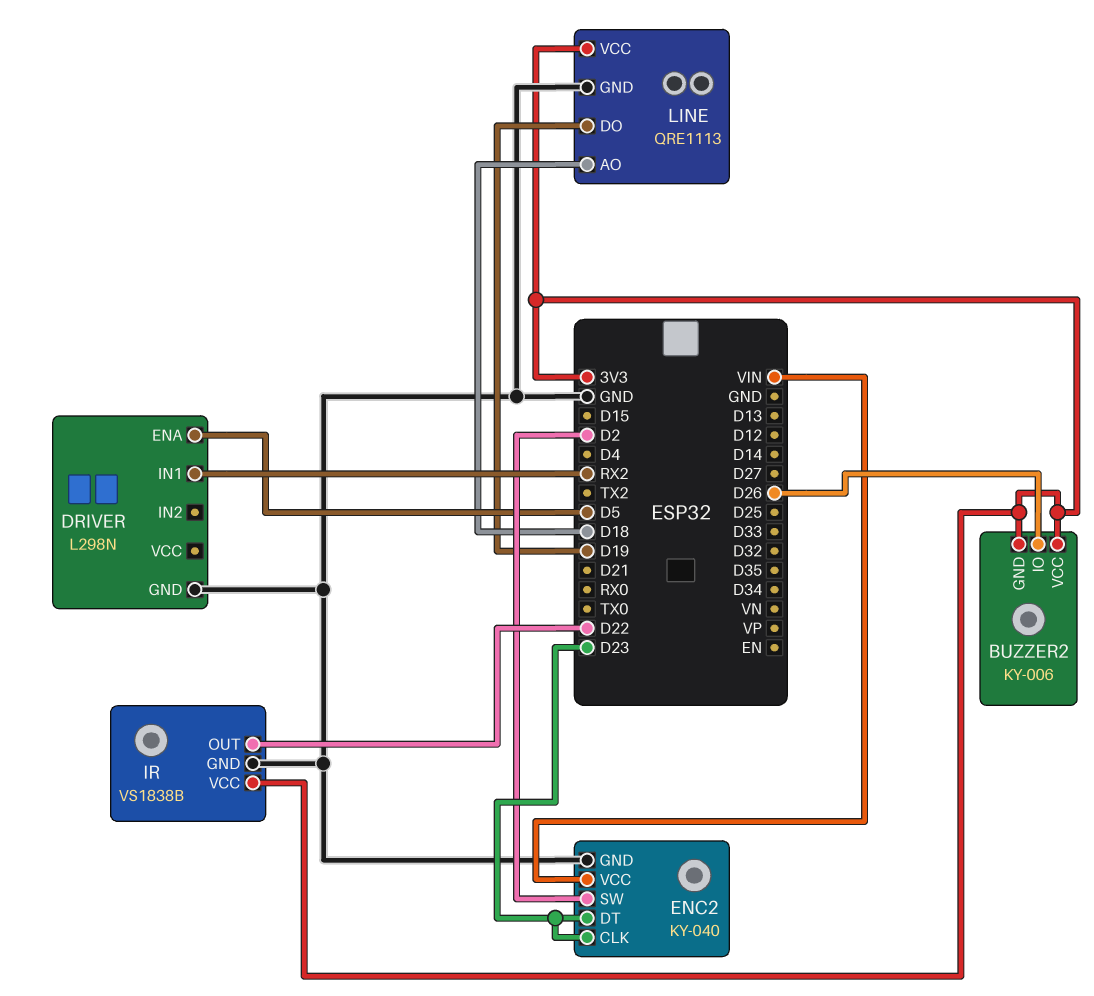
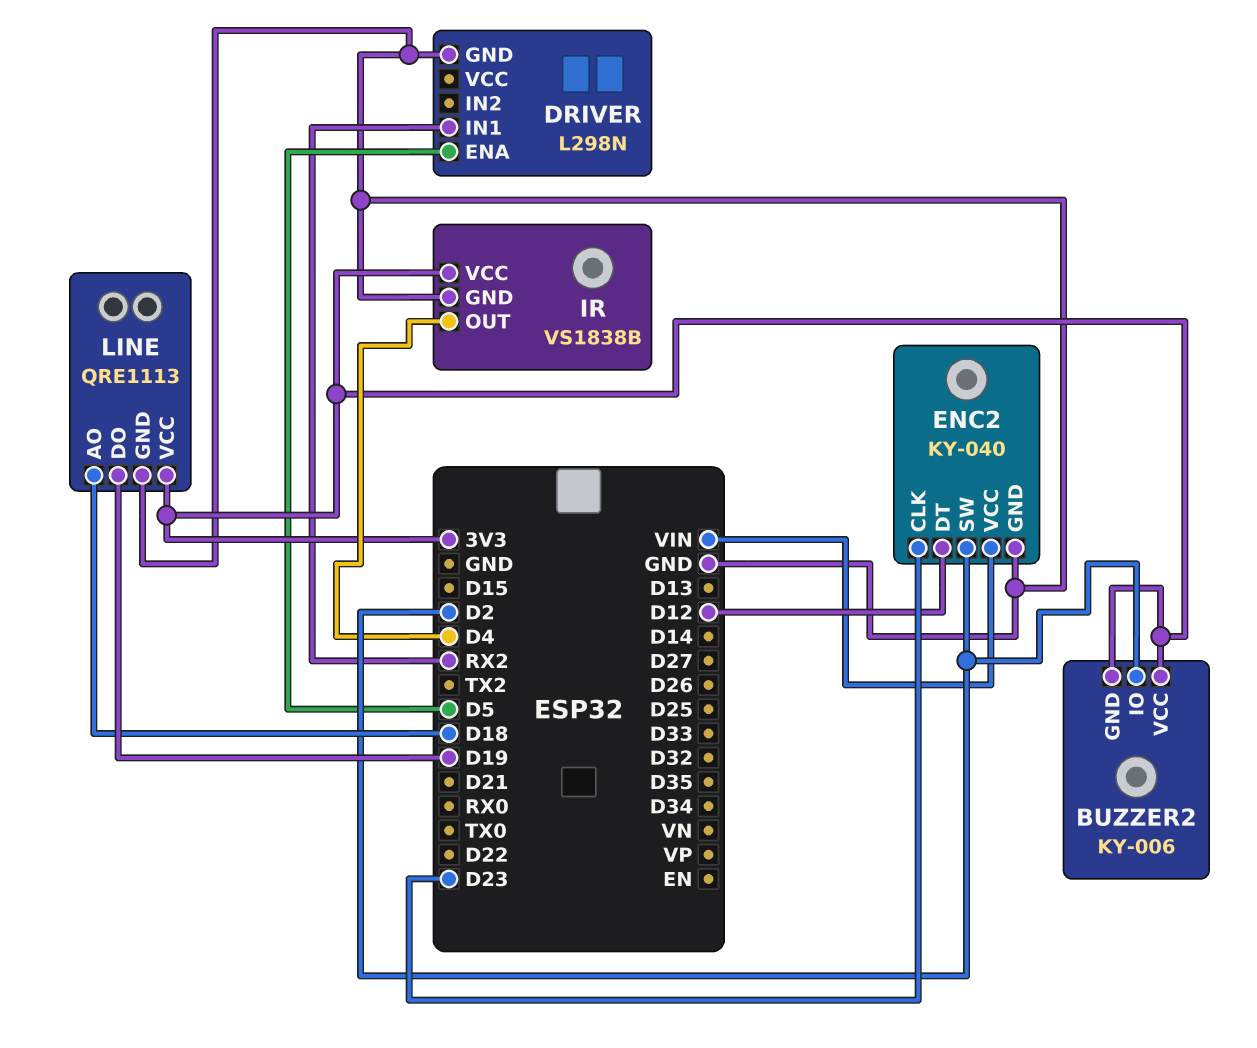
BUZZER2 pin IO: D26 -> D2
ENC2 pin DT: D23 -> D12
IR pin OUT: D22 -> D4

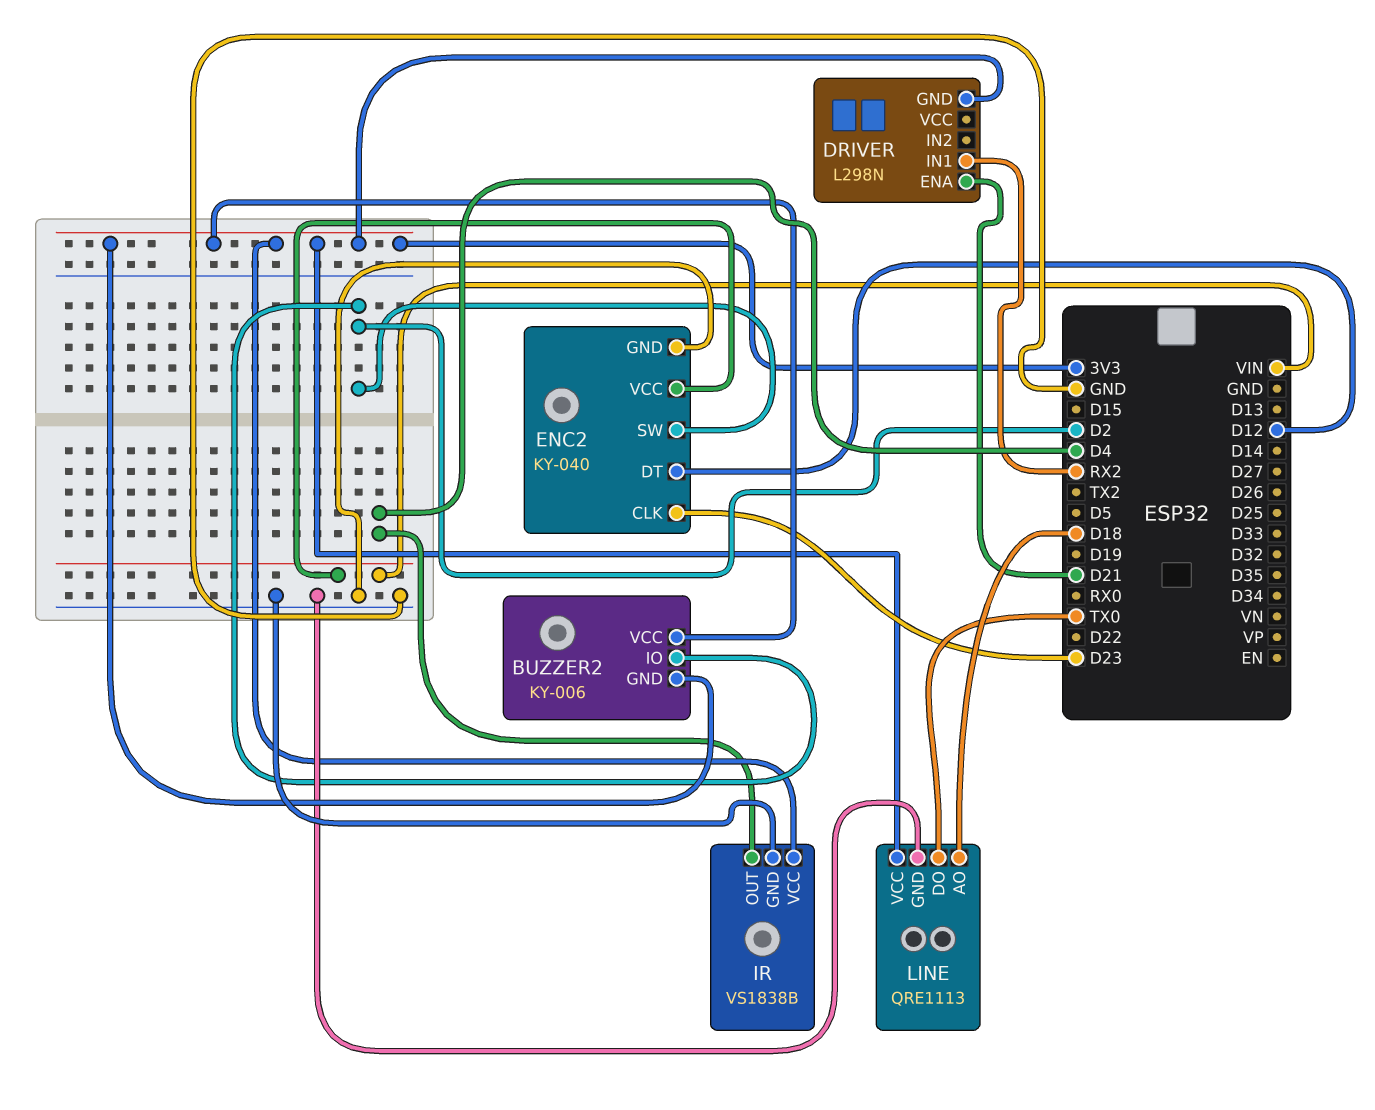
DRIVER pin ENA: D5 -> D21
DRIVER pin GND: GND -> 3V3
LINE pin DO: D19 -> TX0

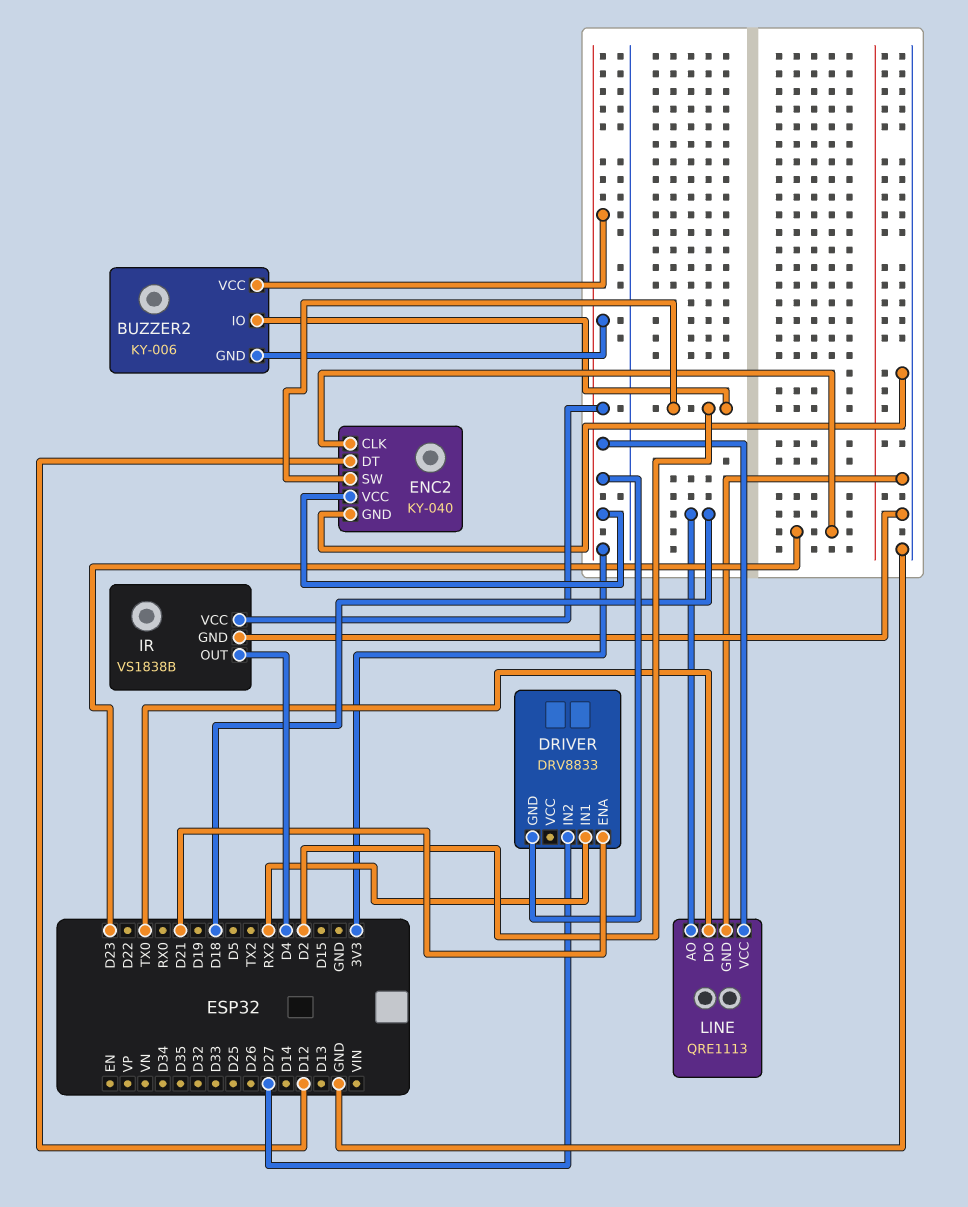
DRIVER: L298N -> DRV8833
DRIVER pin IN2: none -> D27
ENC2 pin VCC: VIN -> 3V3

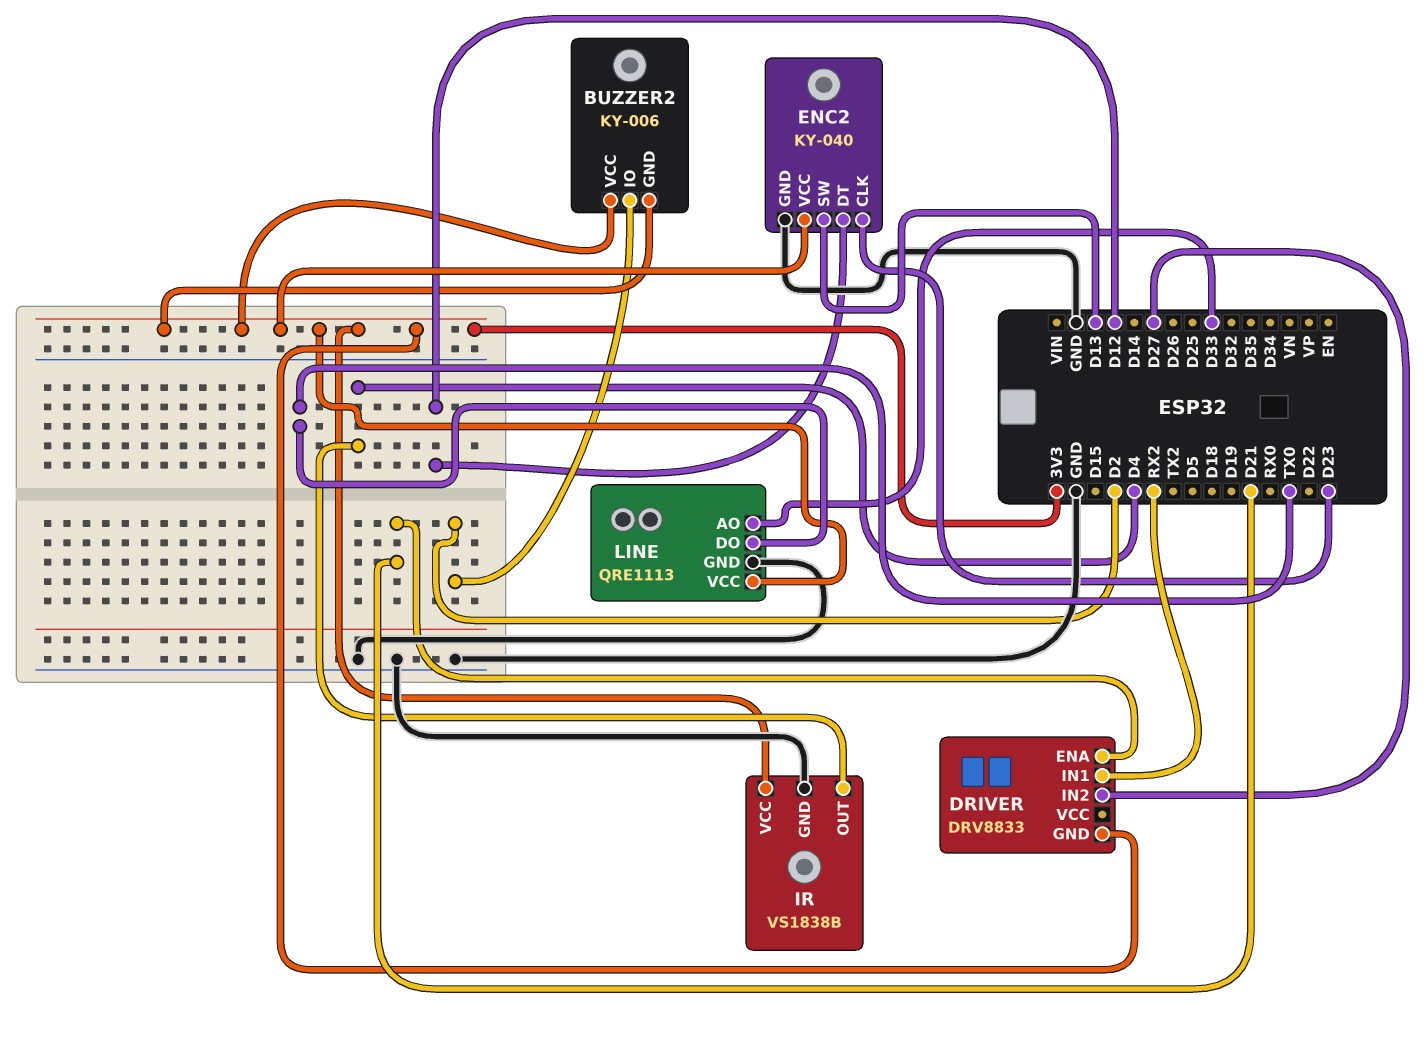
ENC2 pin SW: D2 -> D13
LINE pin AO: D18 -> D33

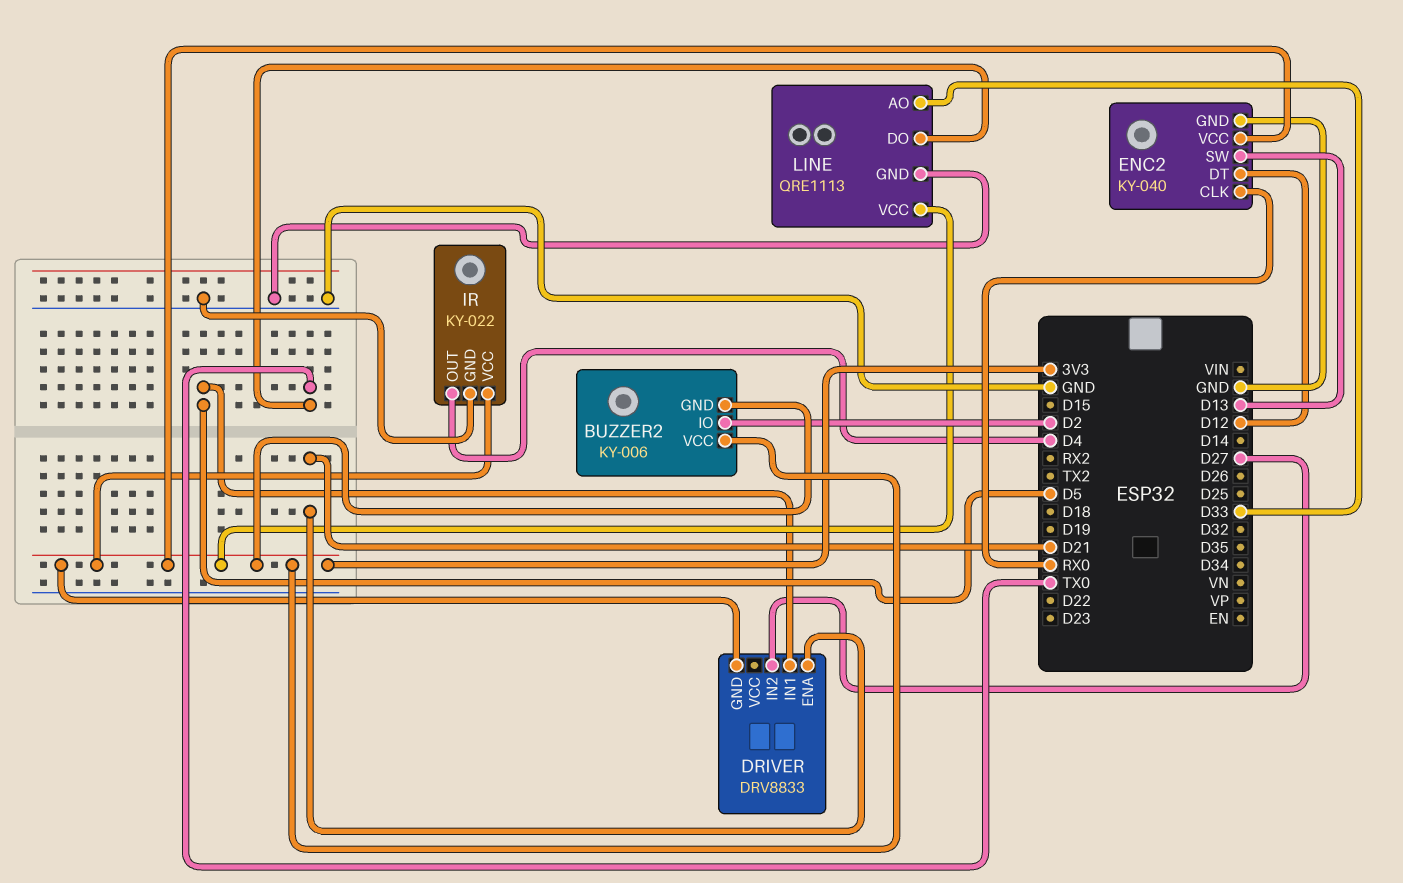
DRIVER pin IN1: RX2 -> D5
ENC2 pin CLK: D23 -> RX0
IR: VS1838B -> KY-022

